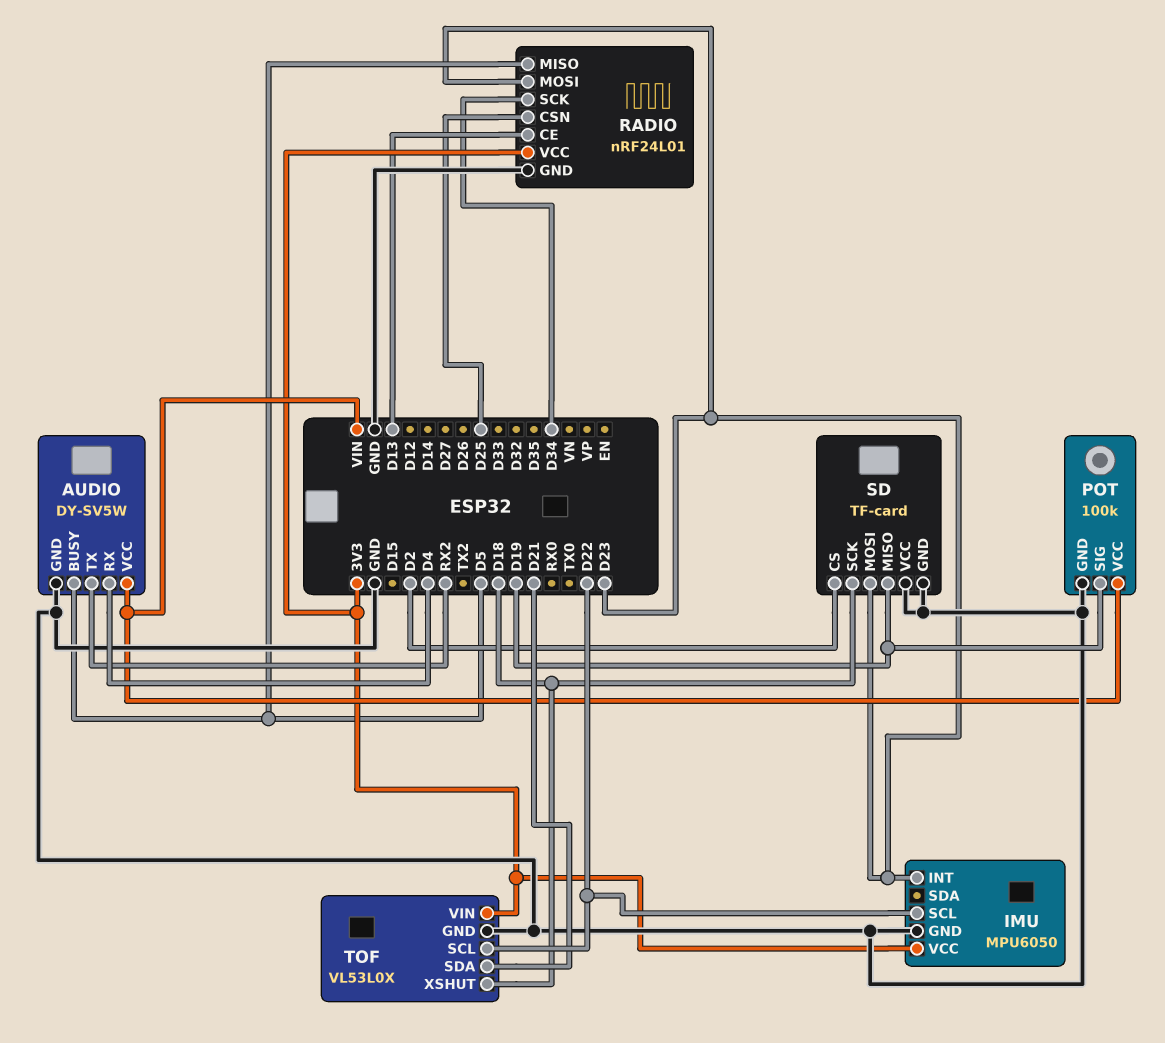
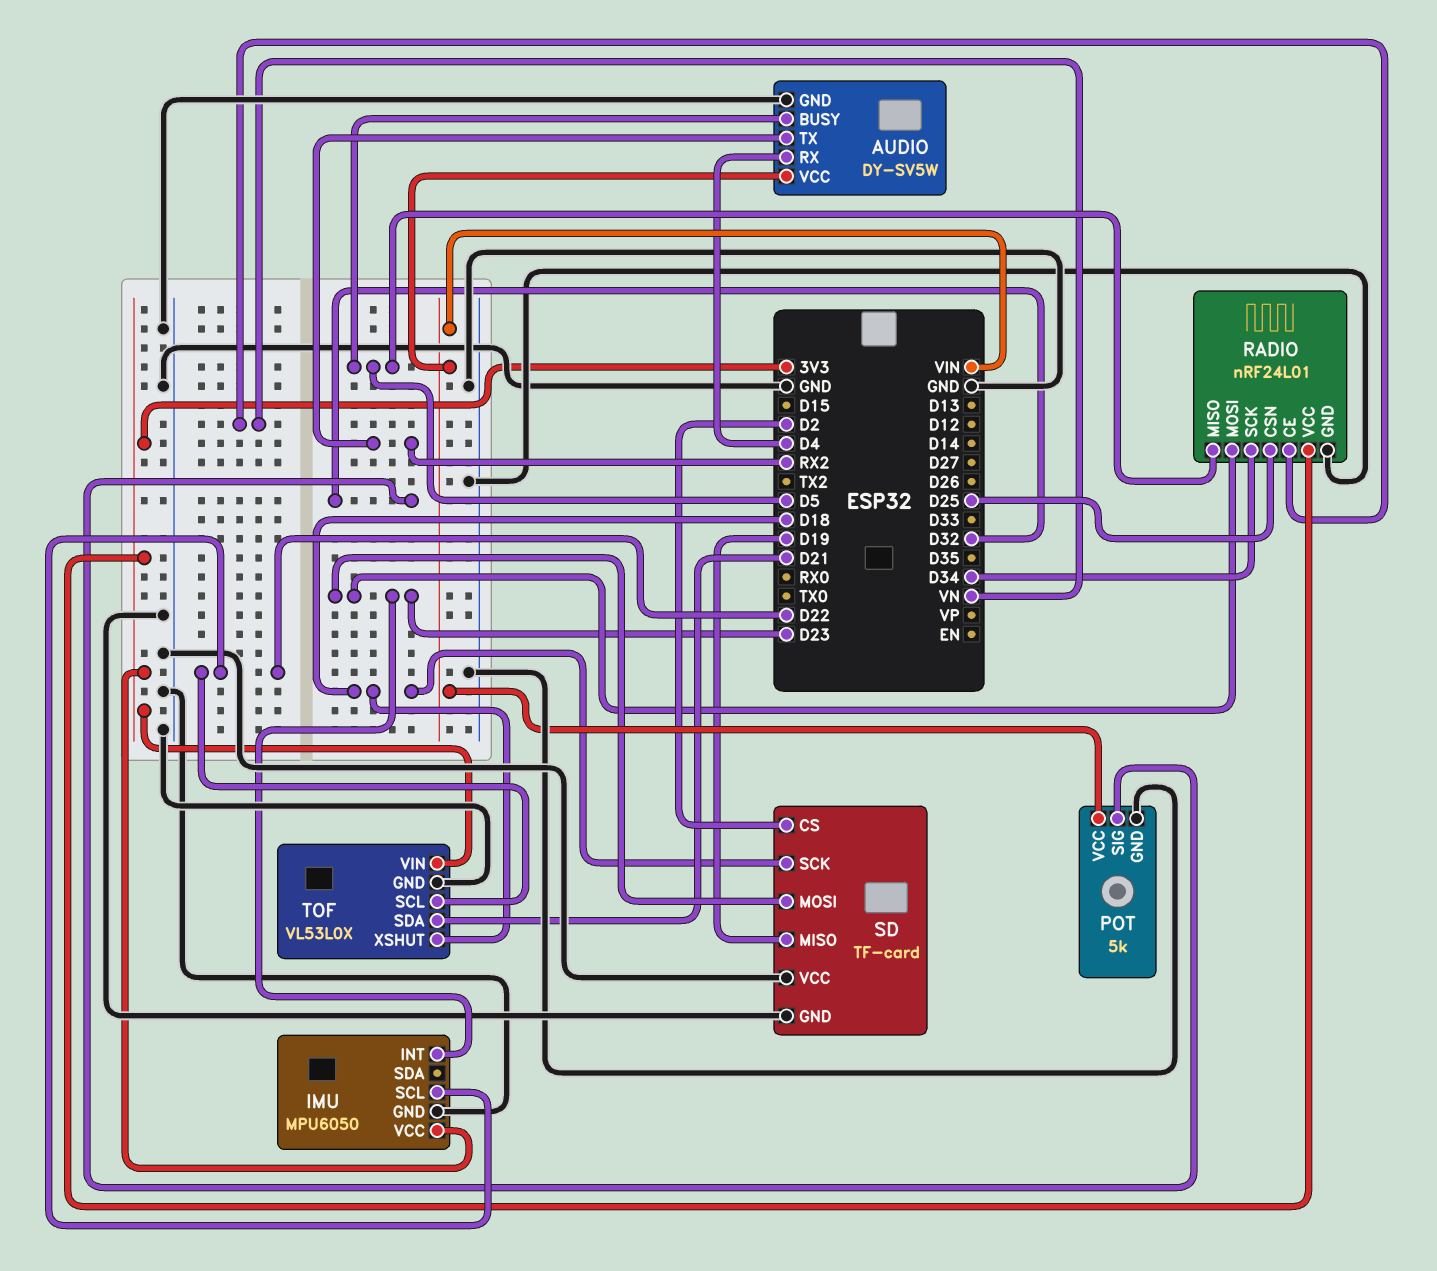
POT: 100k -> 5k
POT pin SIG: D19 -> D32
RADIO pin CE: D13 -> VN

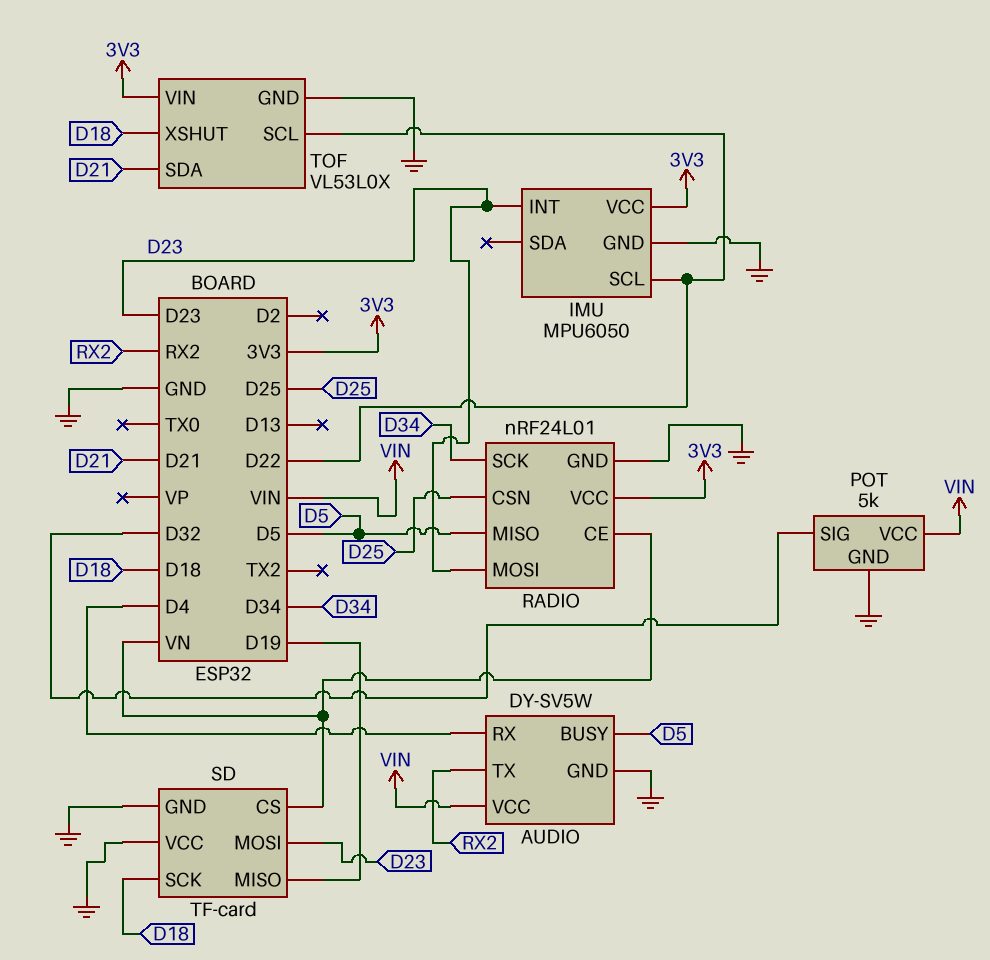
SD pin CS: D2 -> VN

